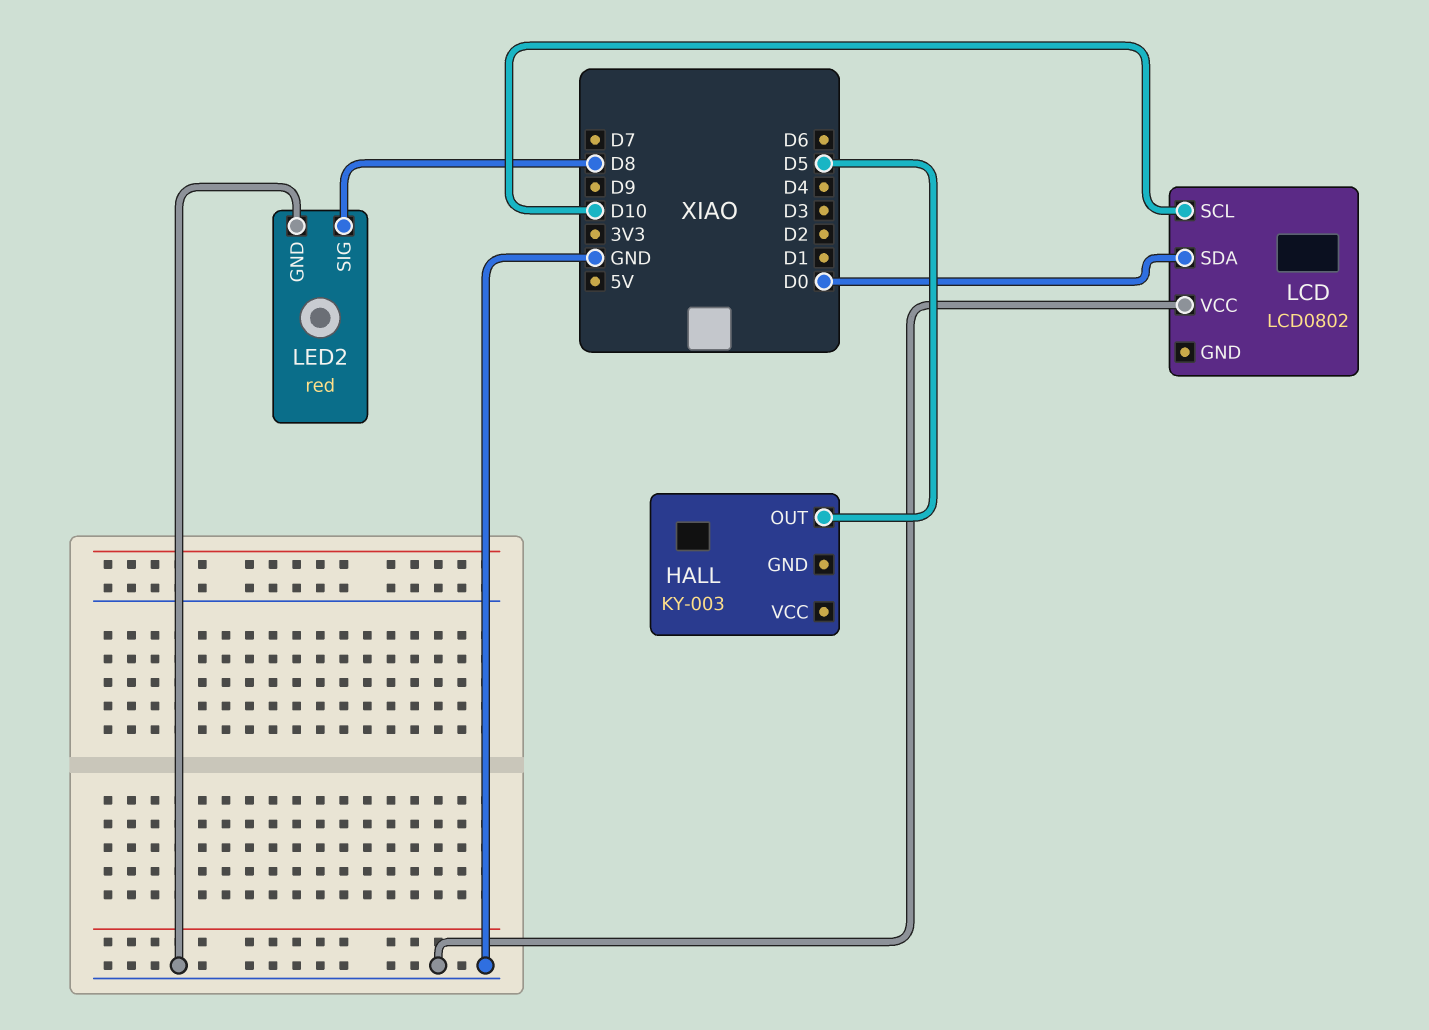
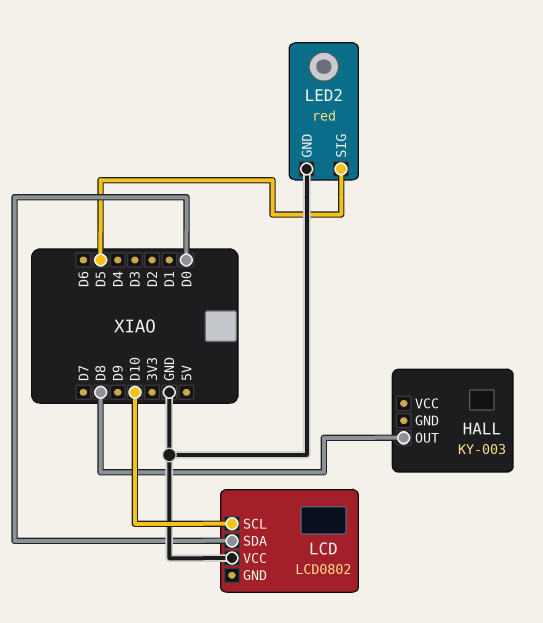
HALL pin OUT: D5 -> D8
LED2 pin SIG: D8 -> D5

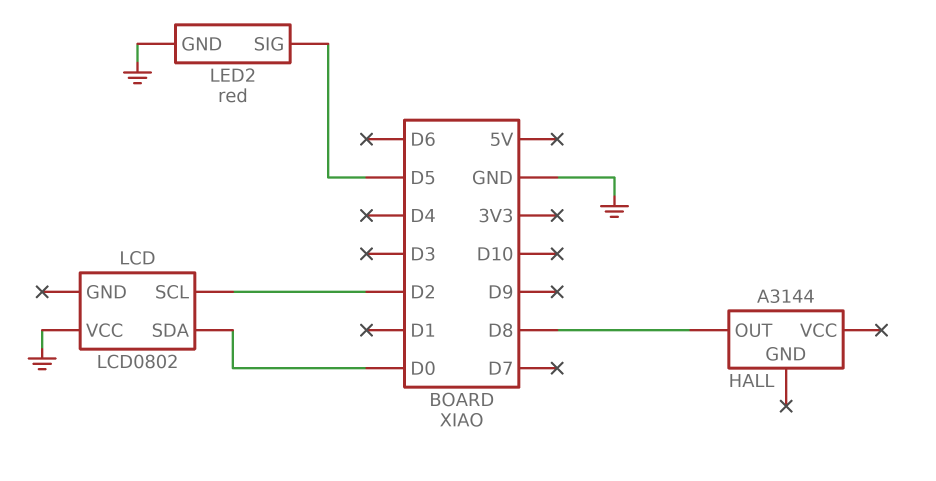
HALL: KY-003 -> A3144
LCD pin SCL: D10 -> D2

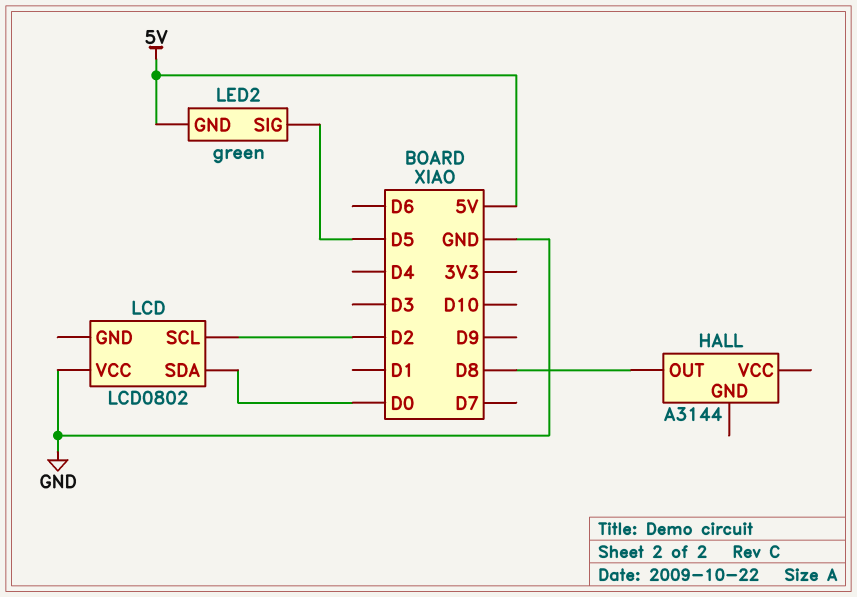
LED2: red -> green
LED2 pin GND: GND -> 5V

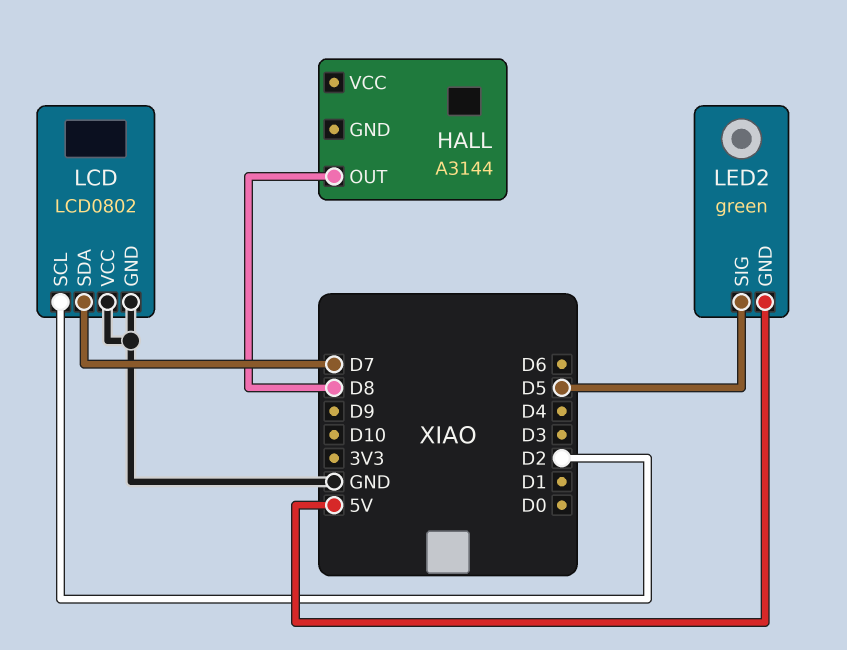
LCD pin GND: none -> GND
LCD pin SDA: D0 -> D7

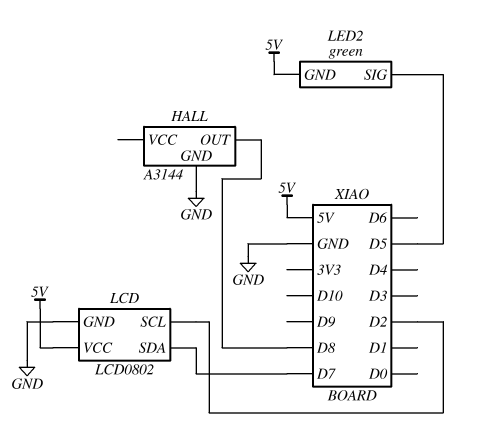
HALL pin GND: none -> GND
LCD pin VCC: GND -> 5V

